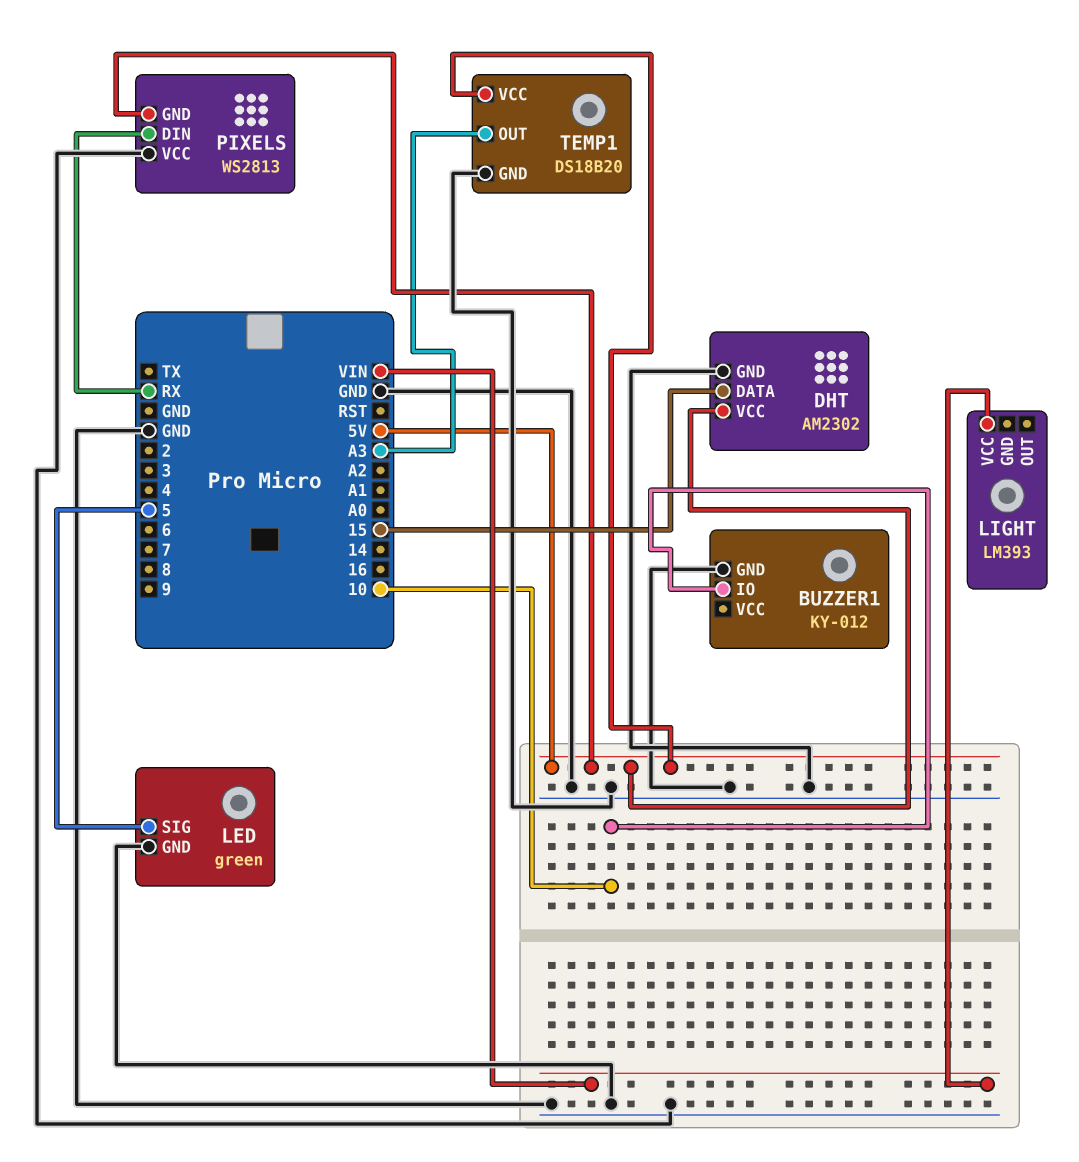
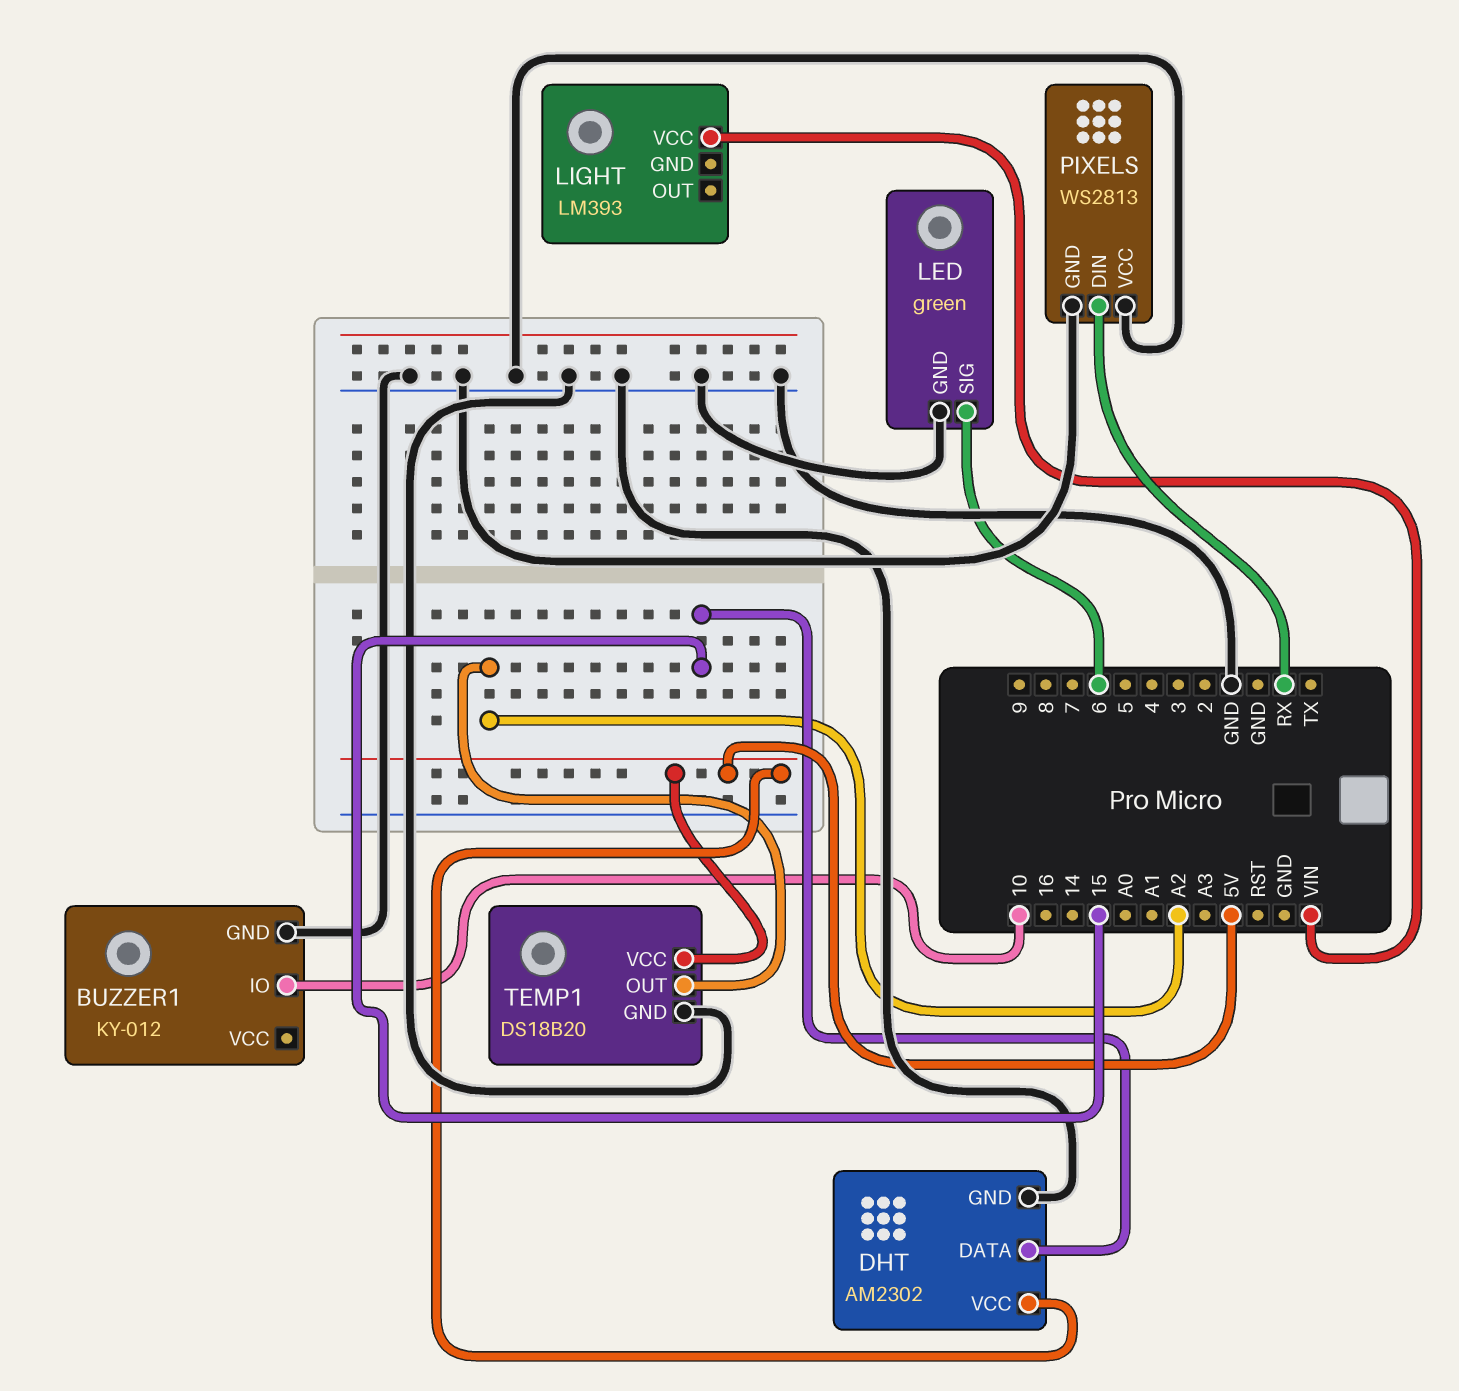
LED pin SIG: 5 -> 6
PIXELS pin GND: 5V -> GND
TEMP1 pin OUT: A3 -> A2

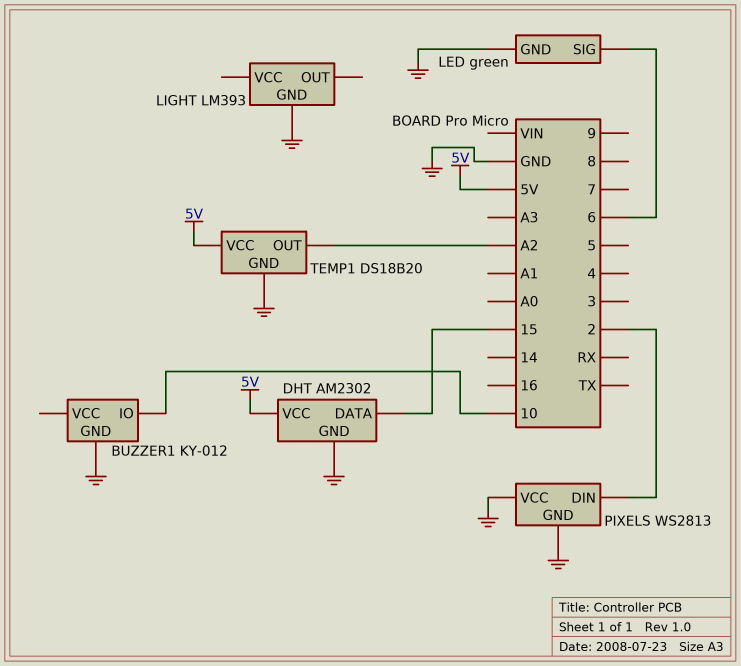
LIGHT pin GND: none -> GND
LIGHT pin VCC: VIN -> none
PIXELS pin DIN: RX -> 2

